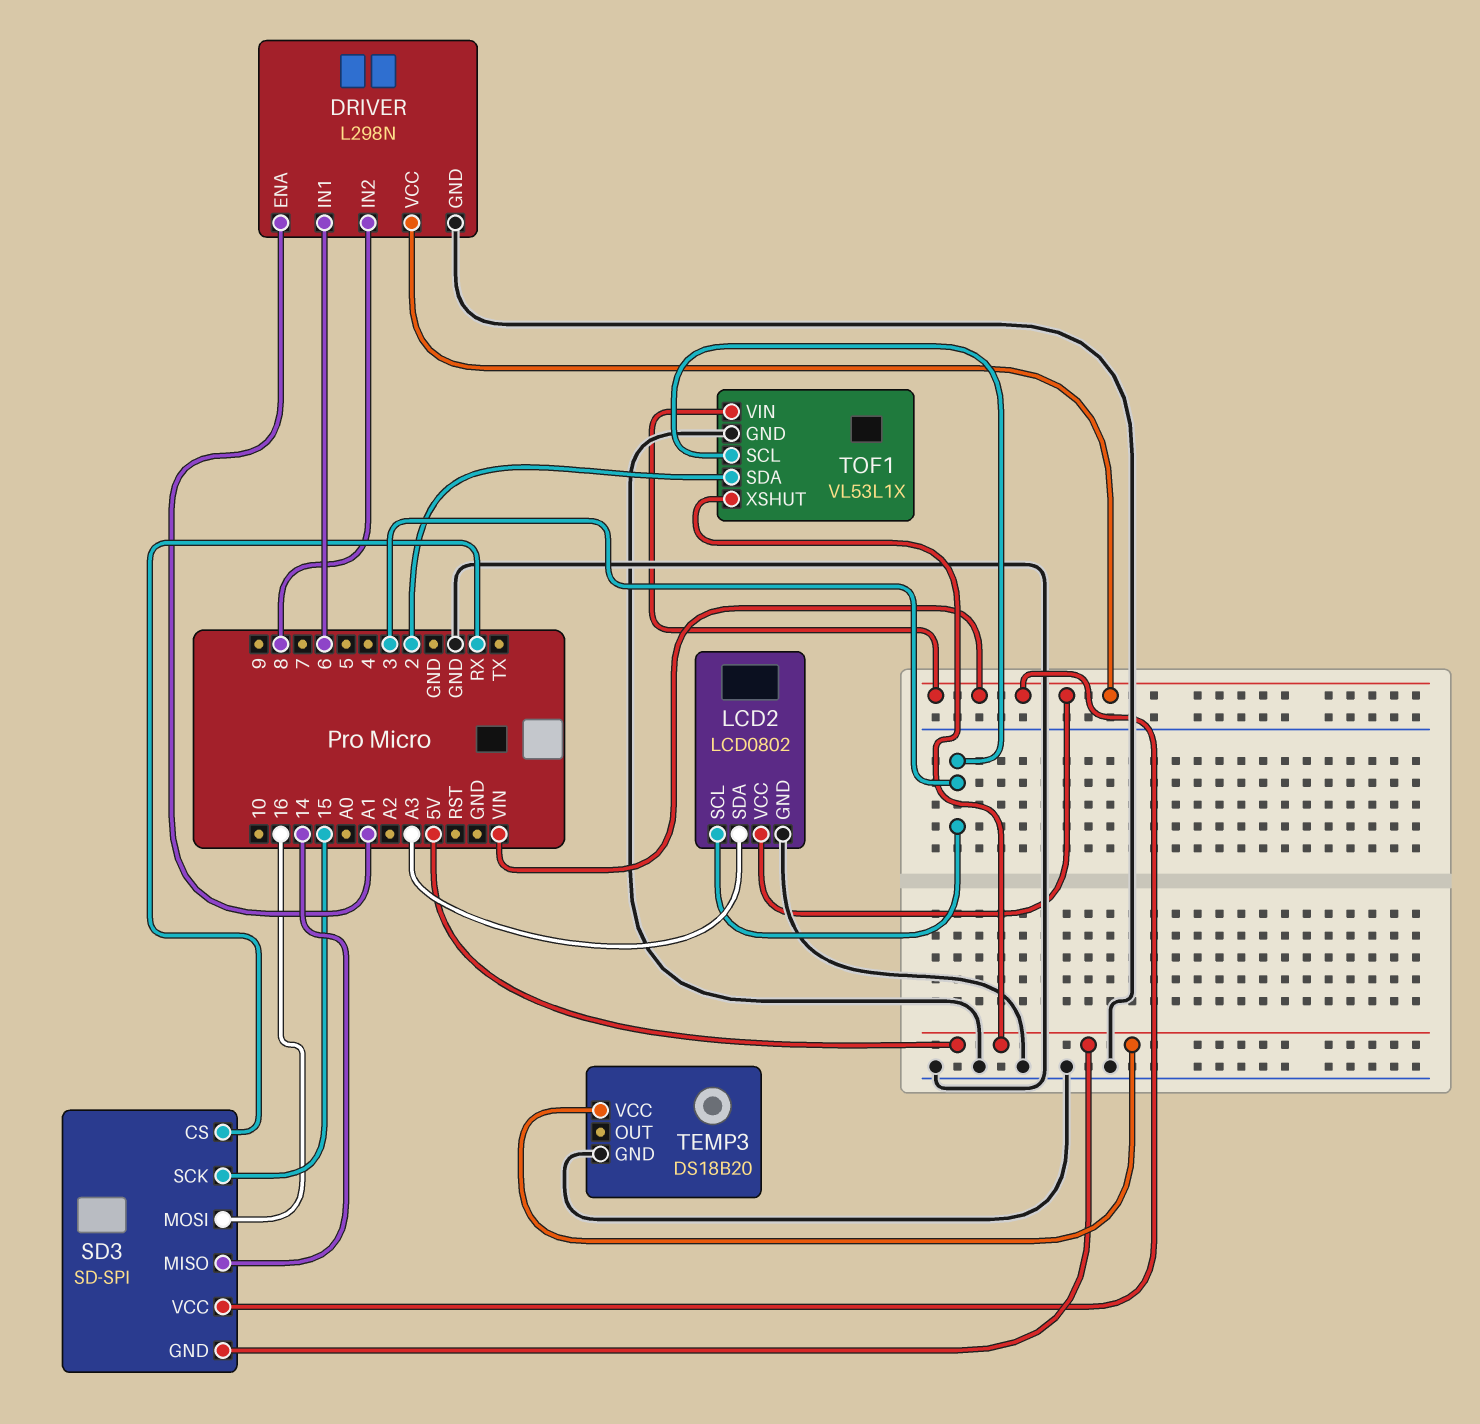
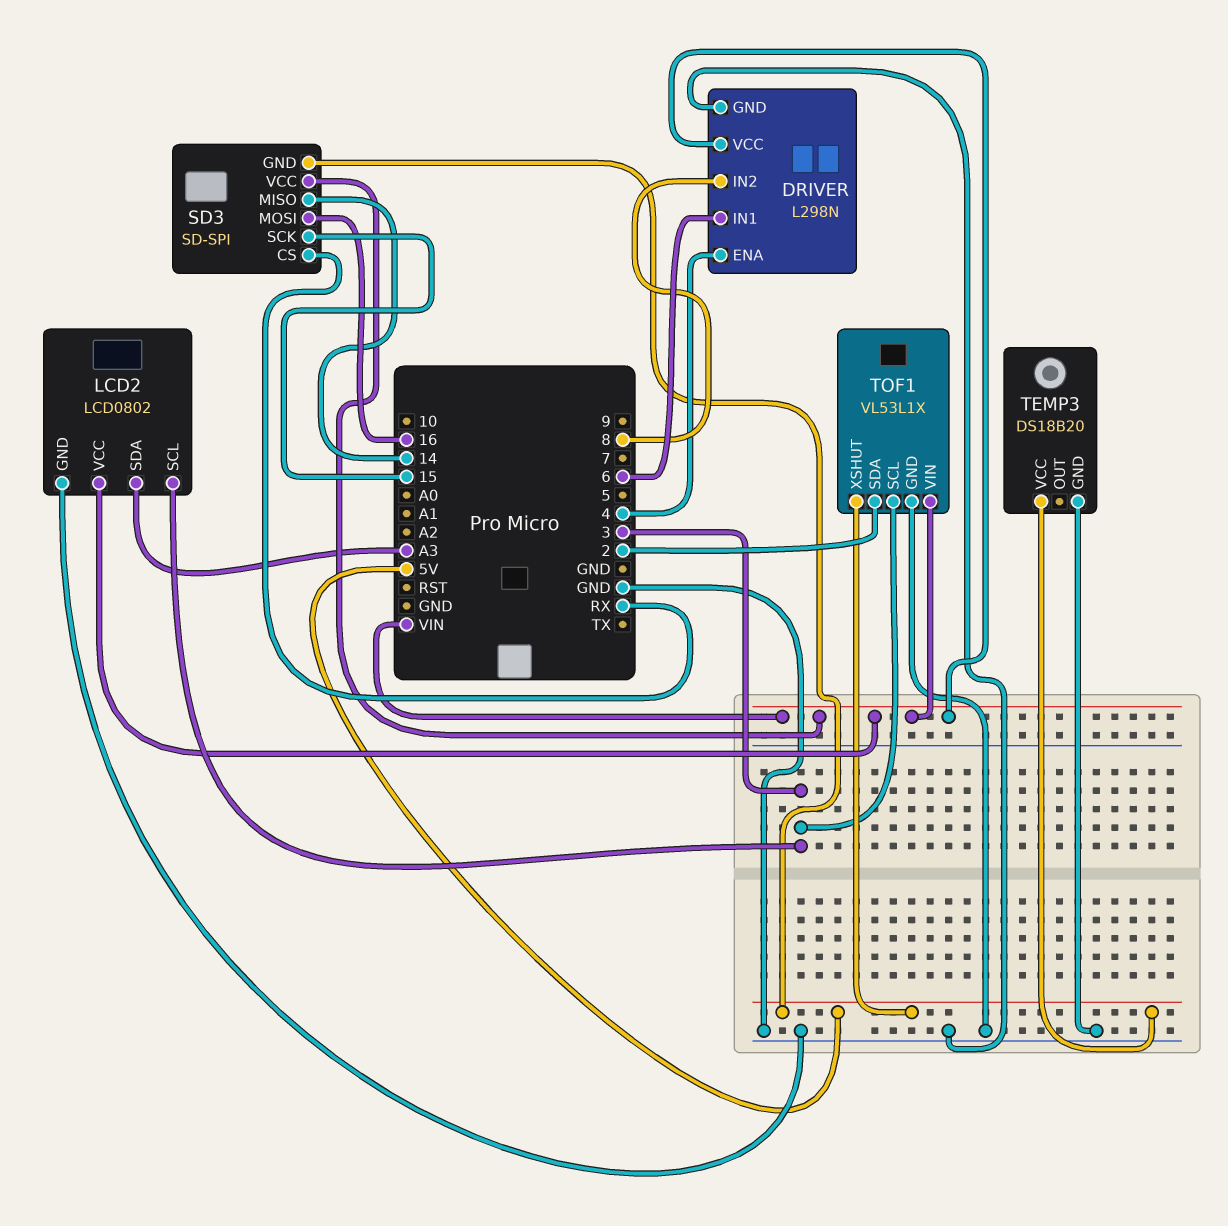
DRIVER pin ENA: A1 -> 4

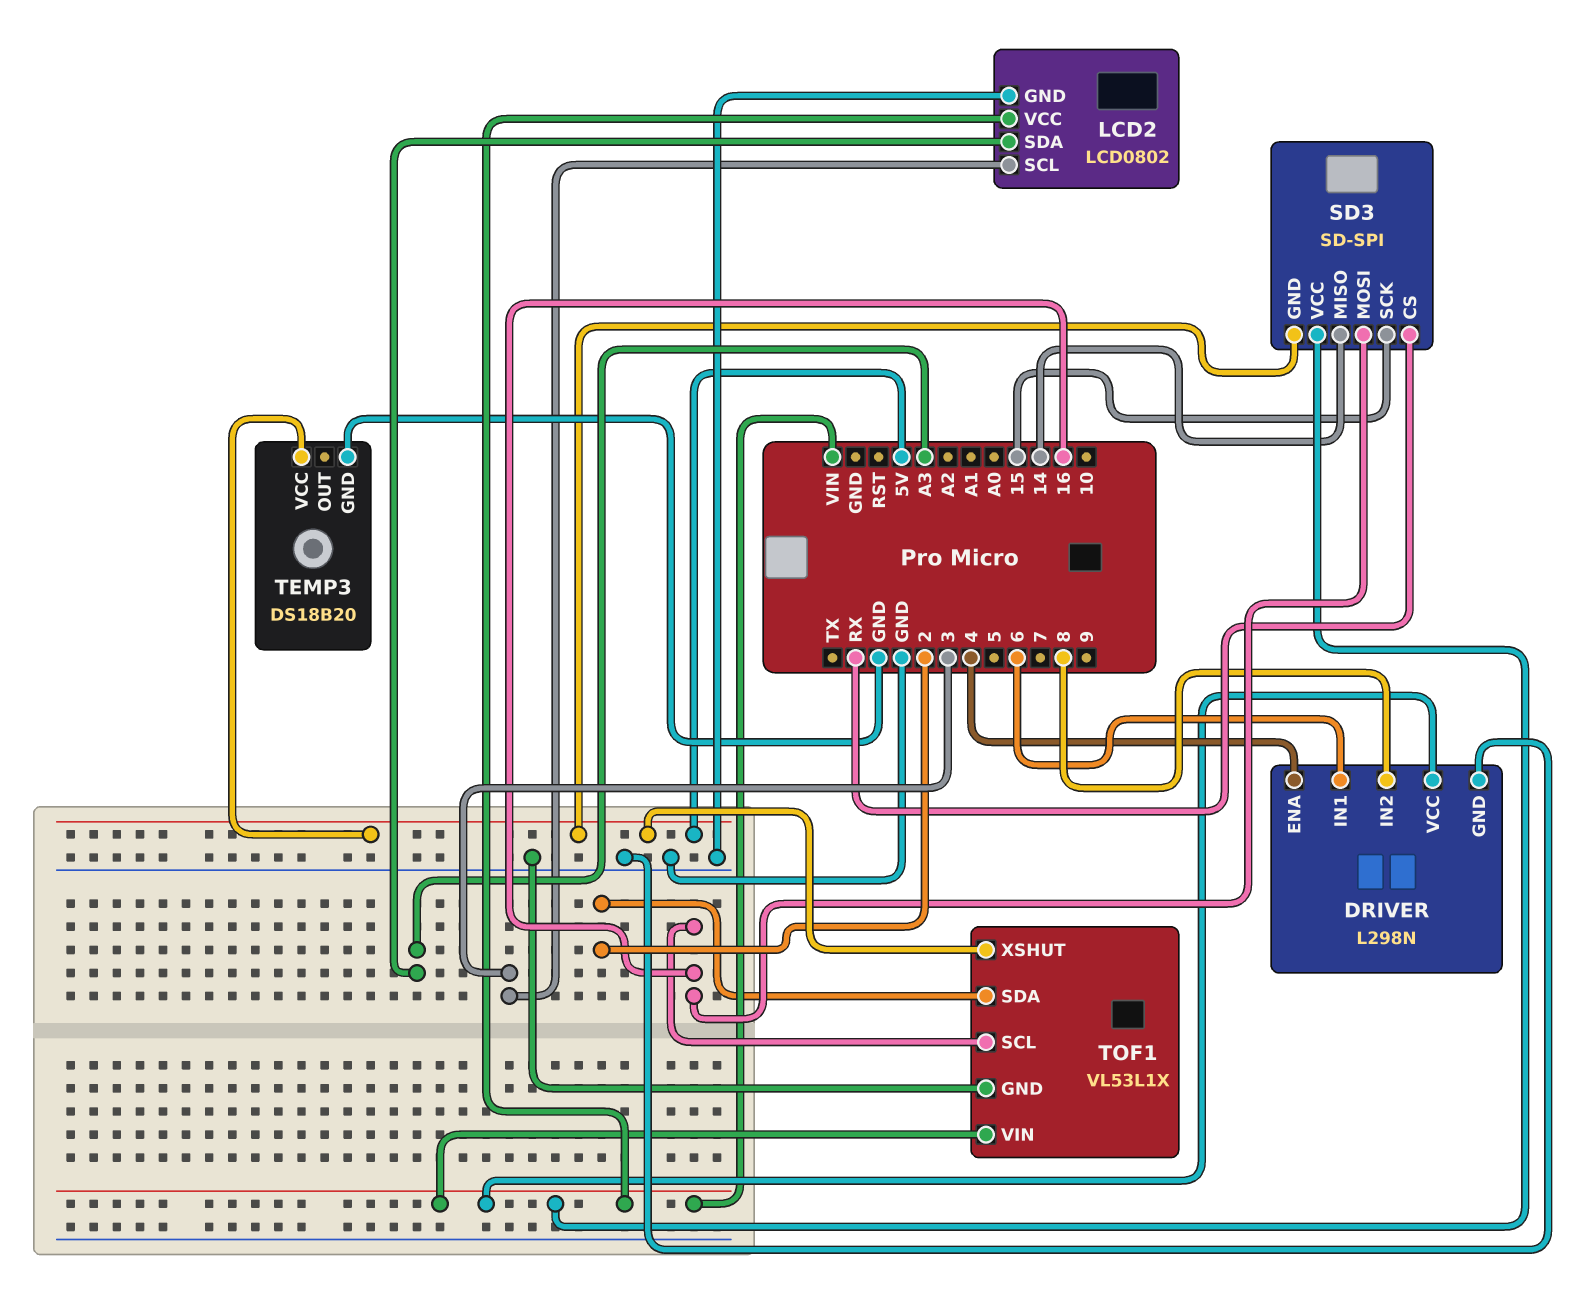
TOF1 pin SCL: 3 -> 16

